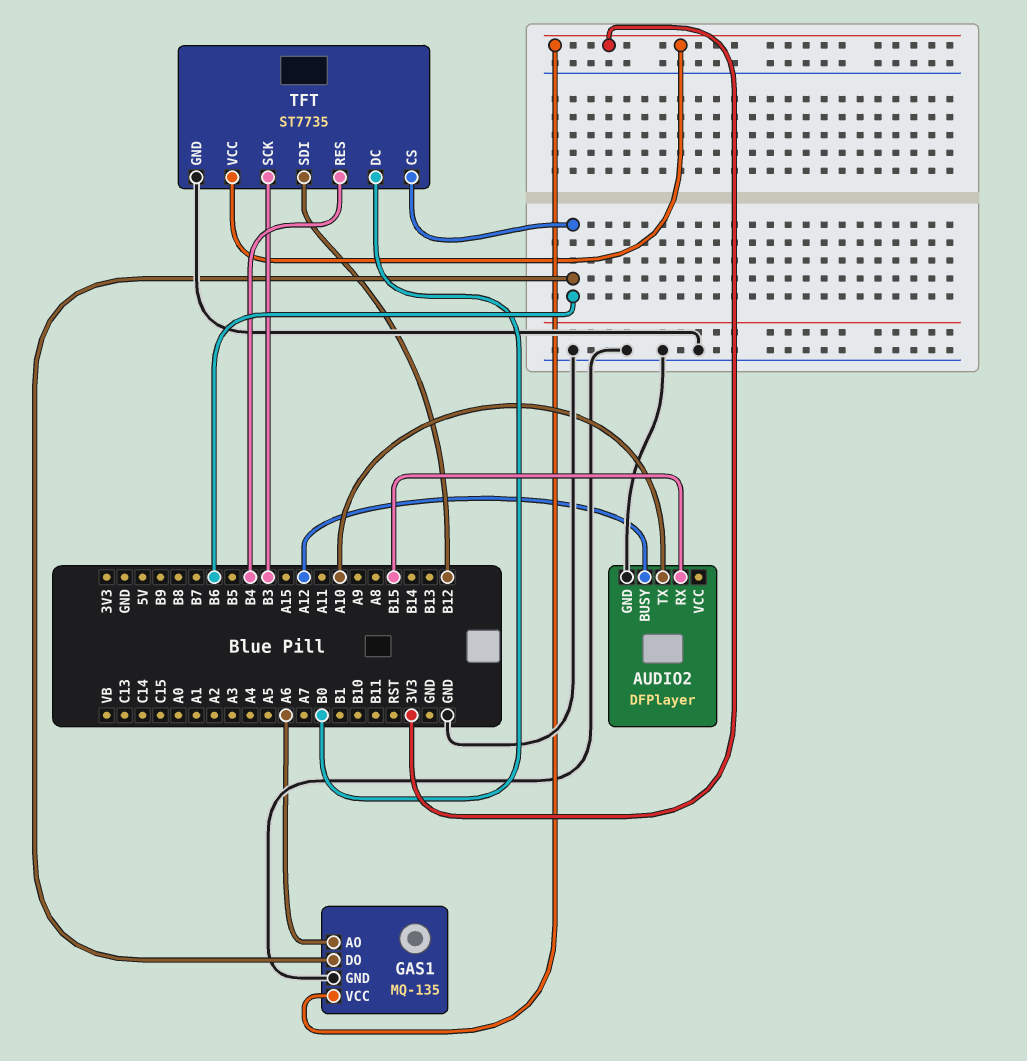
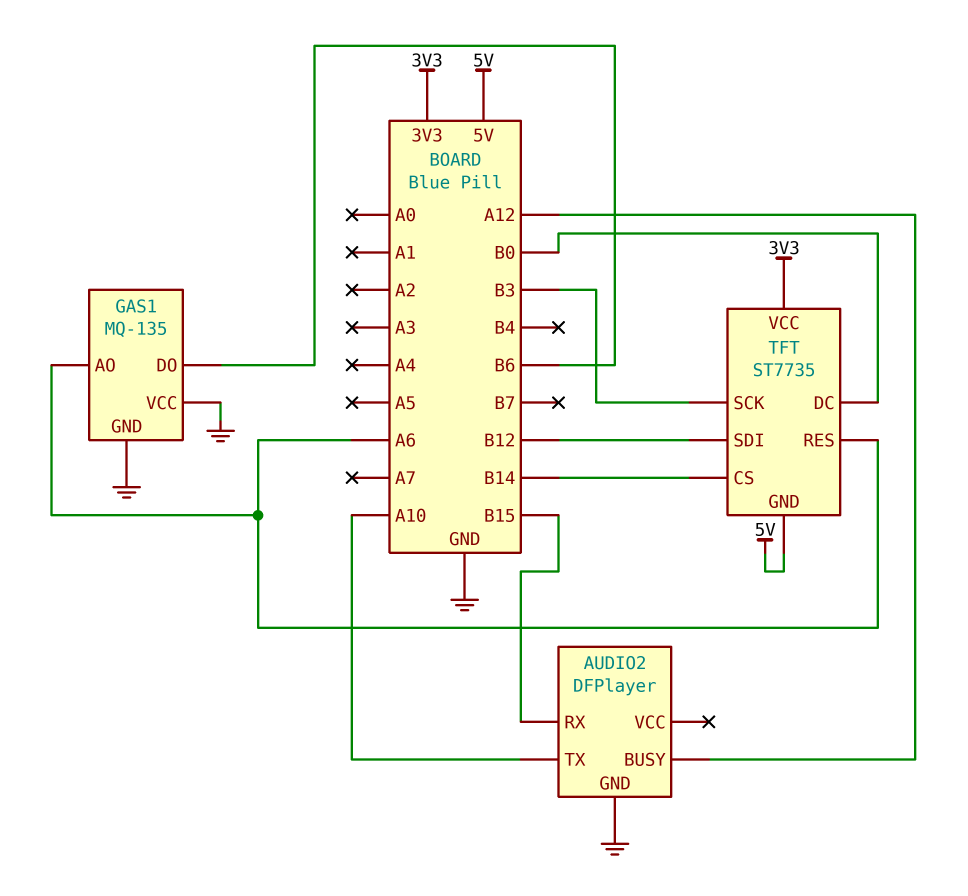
GAS1 pin VCC: 3V3 -> GND
TFT pin CS: B6 -> B14
TFT pin GND: GND -> 5V
TFT pin RES: B4 -> A6

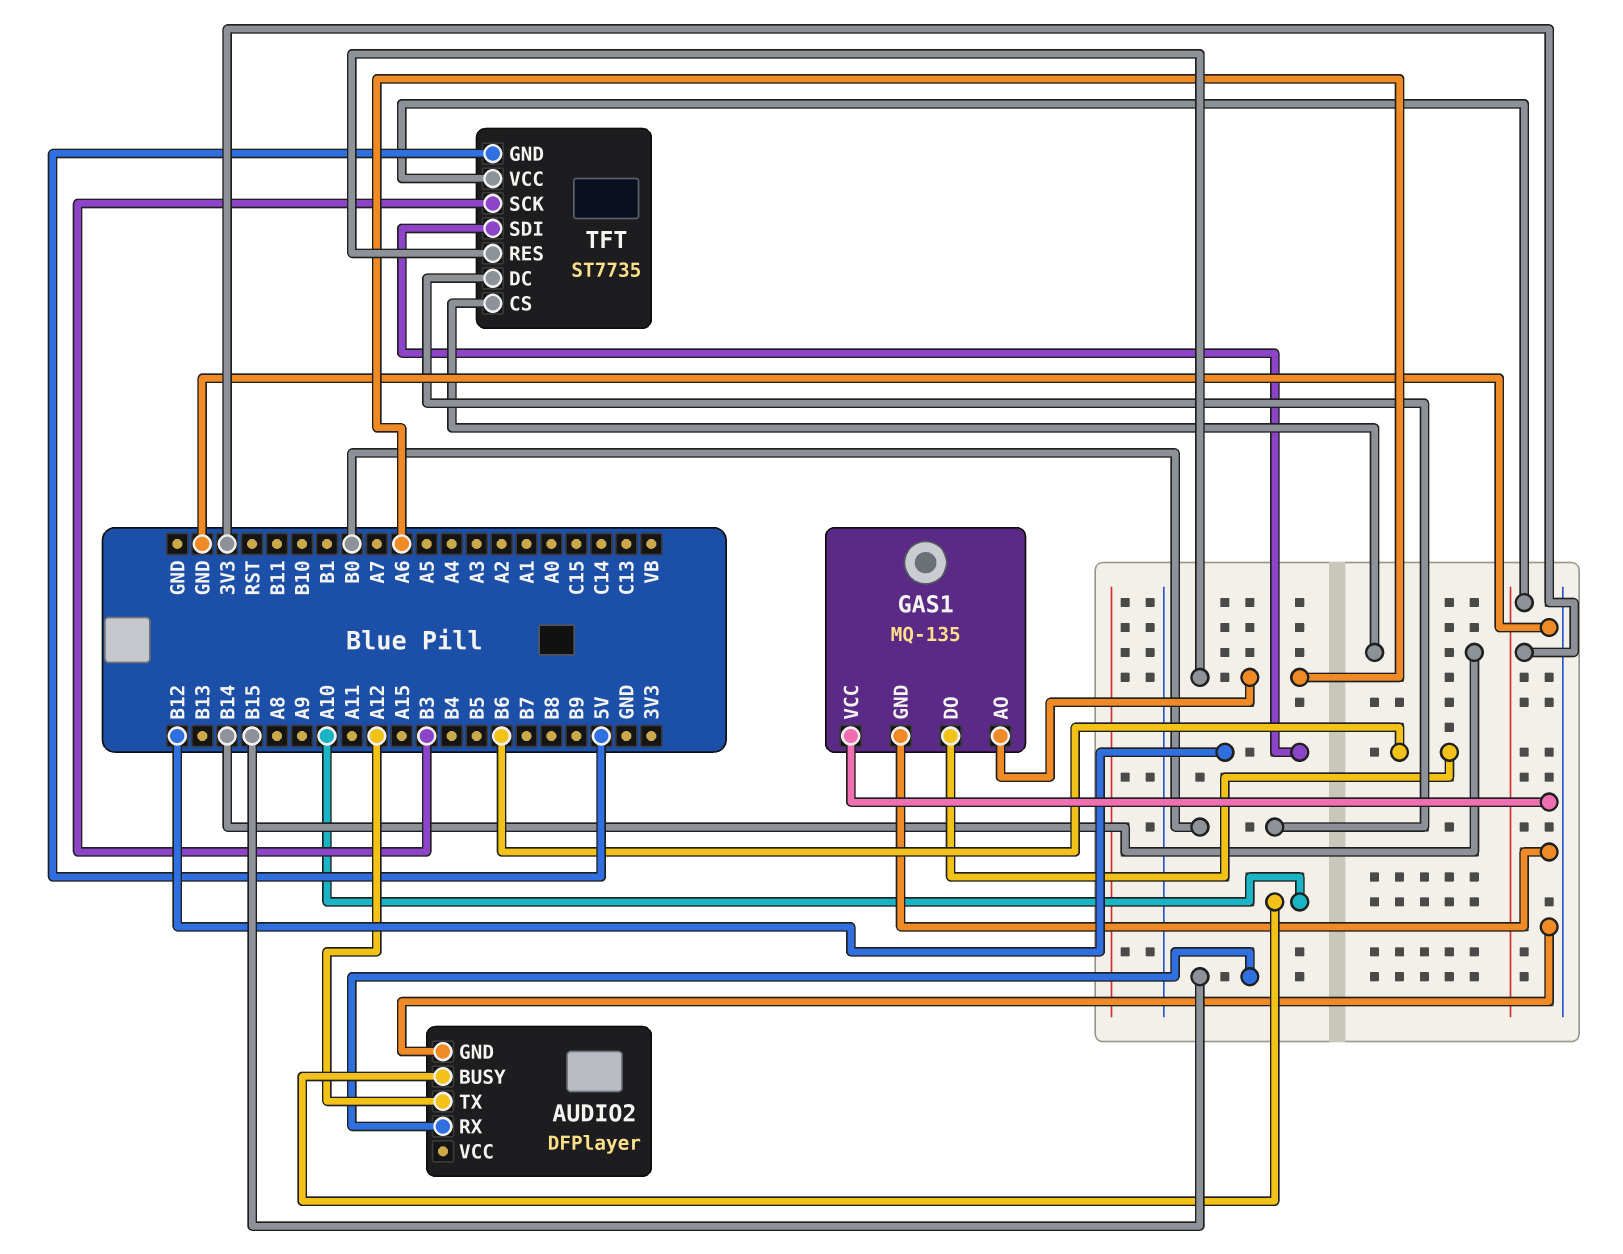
AUDIO2 pin BUSY: A12 -> A10
AUDIO2 pin TX: A10 -> A12

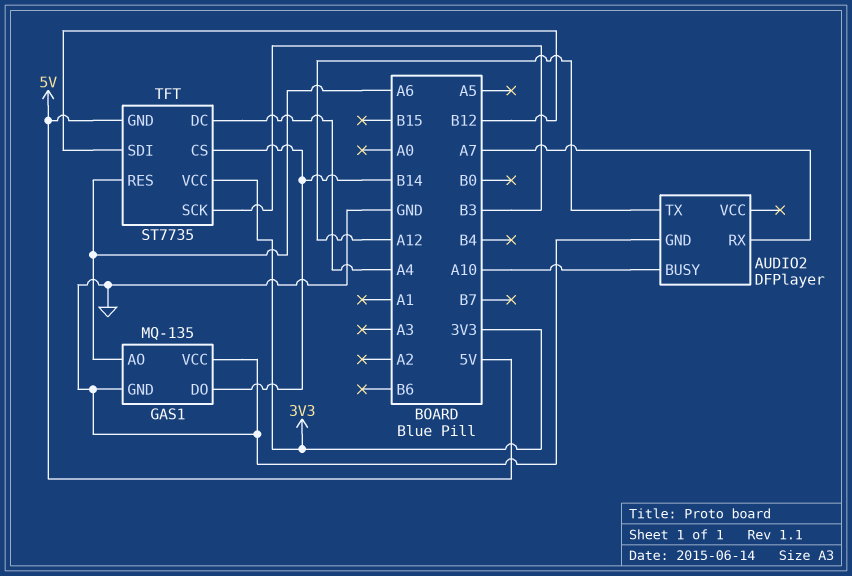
AUDIO2 pin RX: B15 -> A7
GAS1 pin DO: B6 -> B14
TFT pin DC: B0 -> A4

